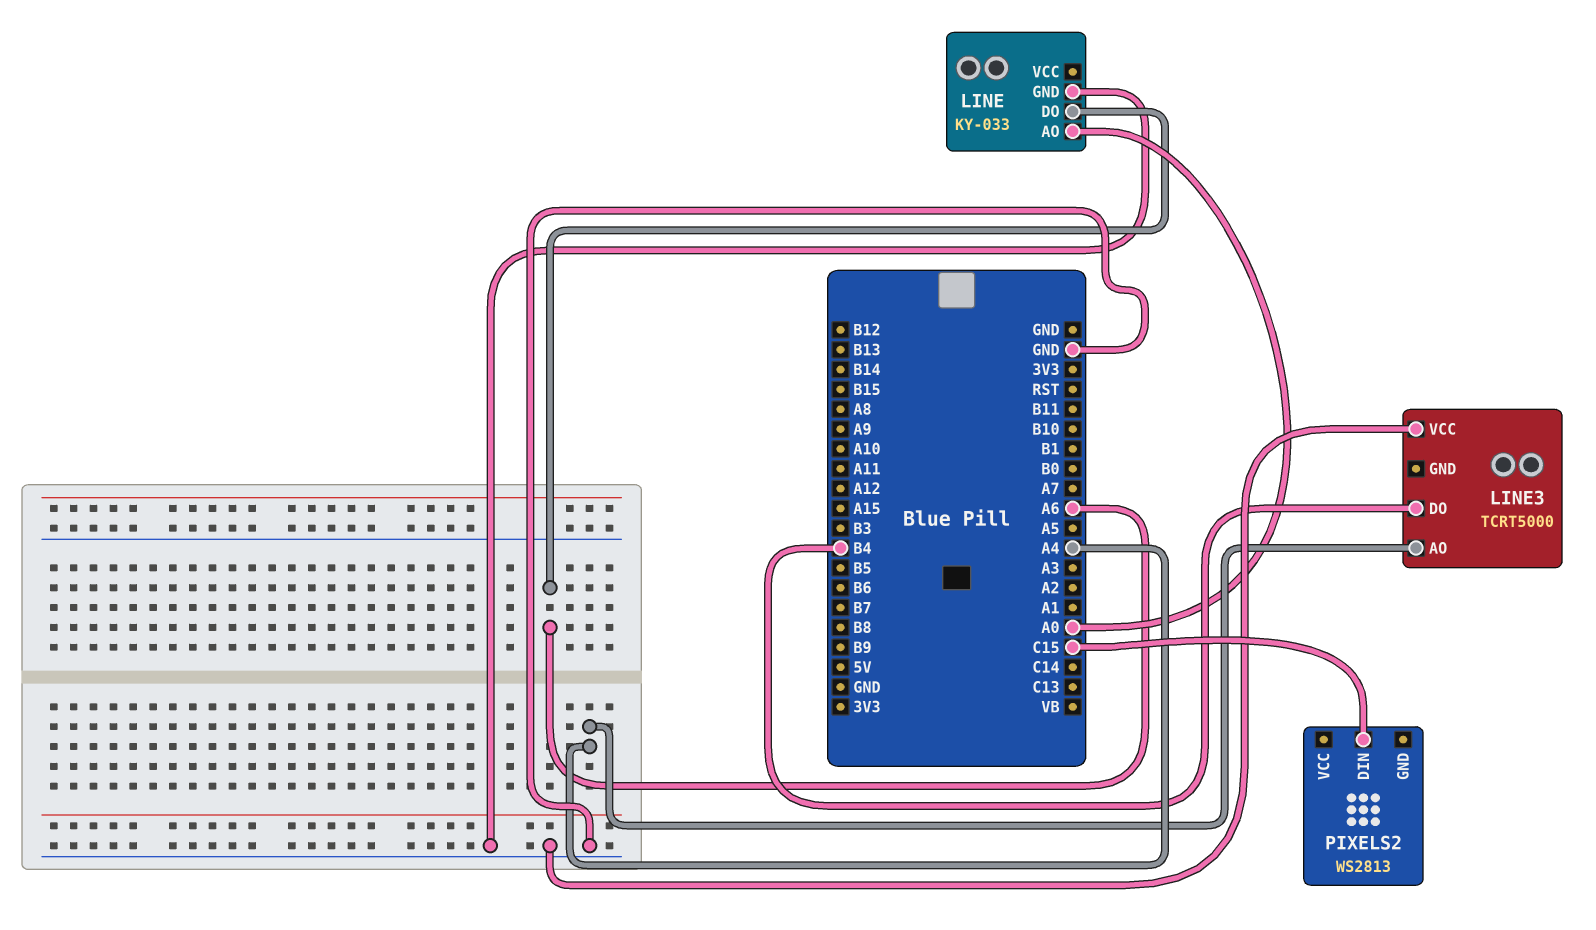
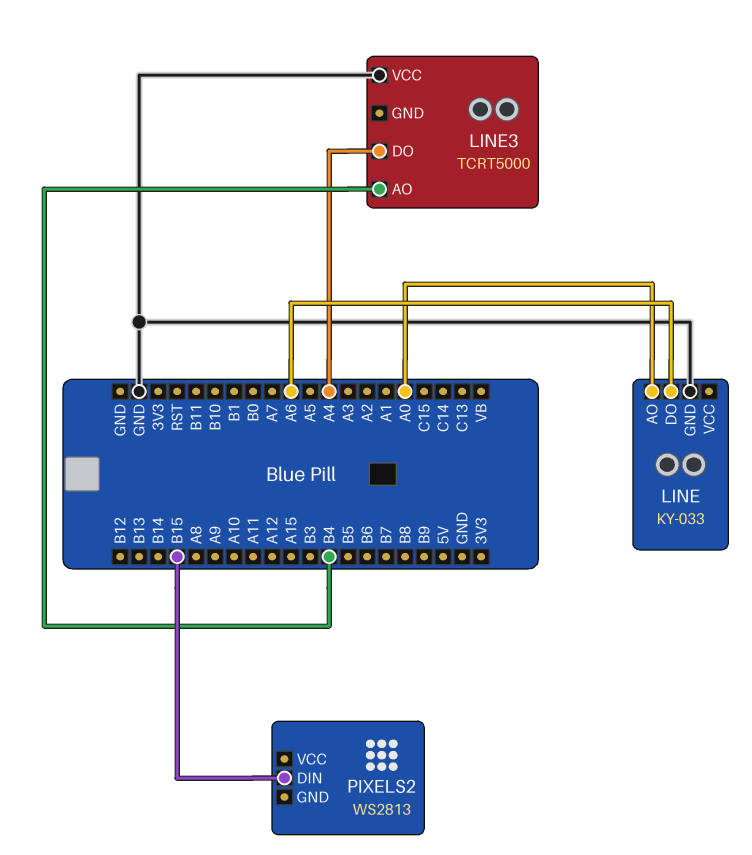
LINE3 pin AO: A4 -> B4
LINE3 pin DO: B4 -> A4
PIXELS2 pin DIN: C15 -> B15

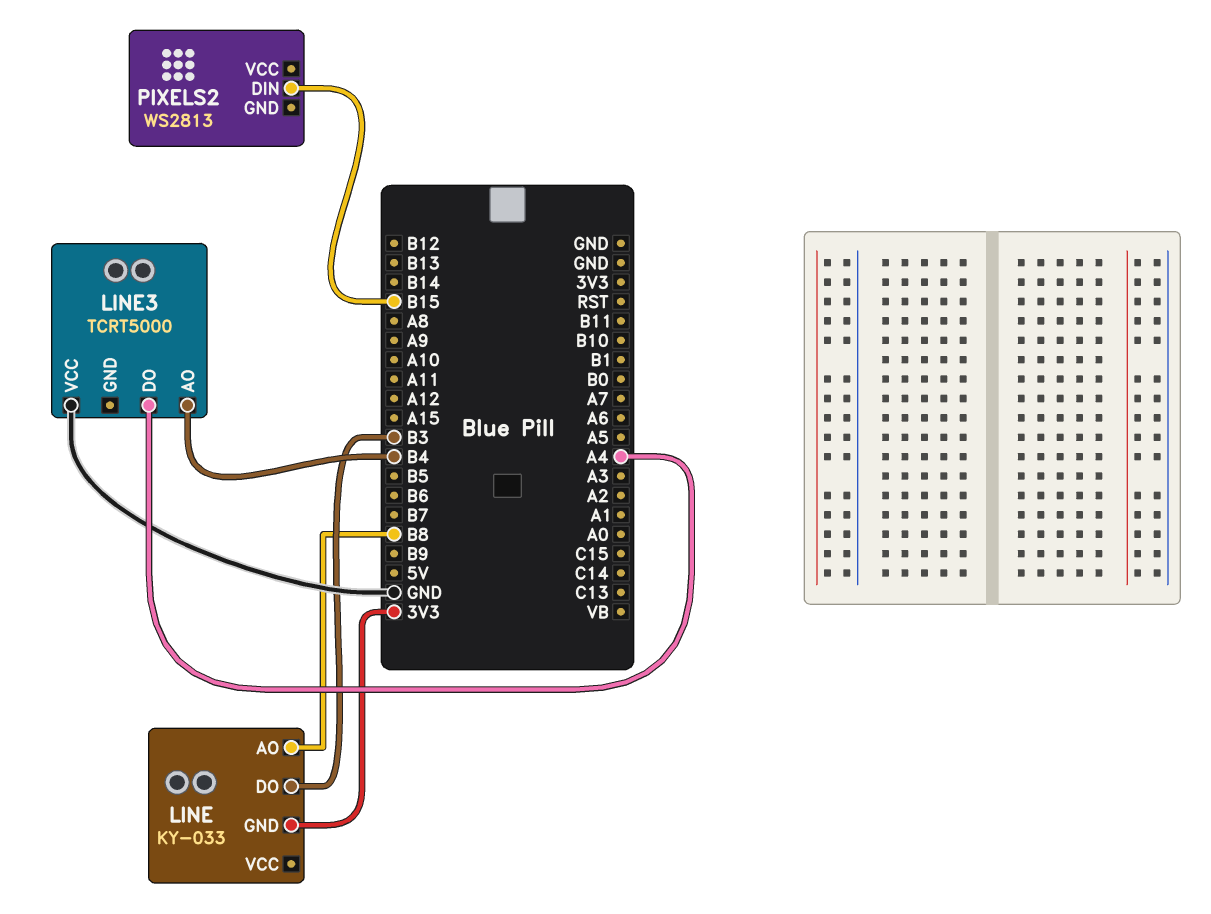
LINE pin AO: A0 -> B8
LINE pin DO: A6 -> B3
LINE pin GND: GND -> 3V3

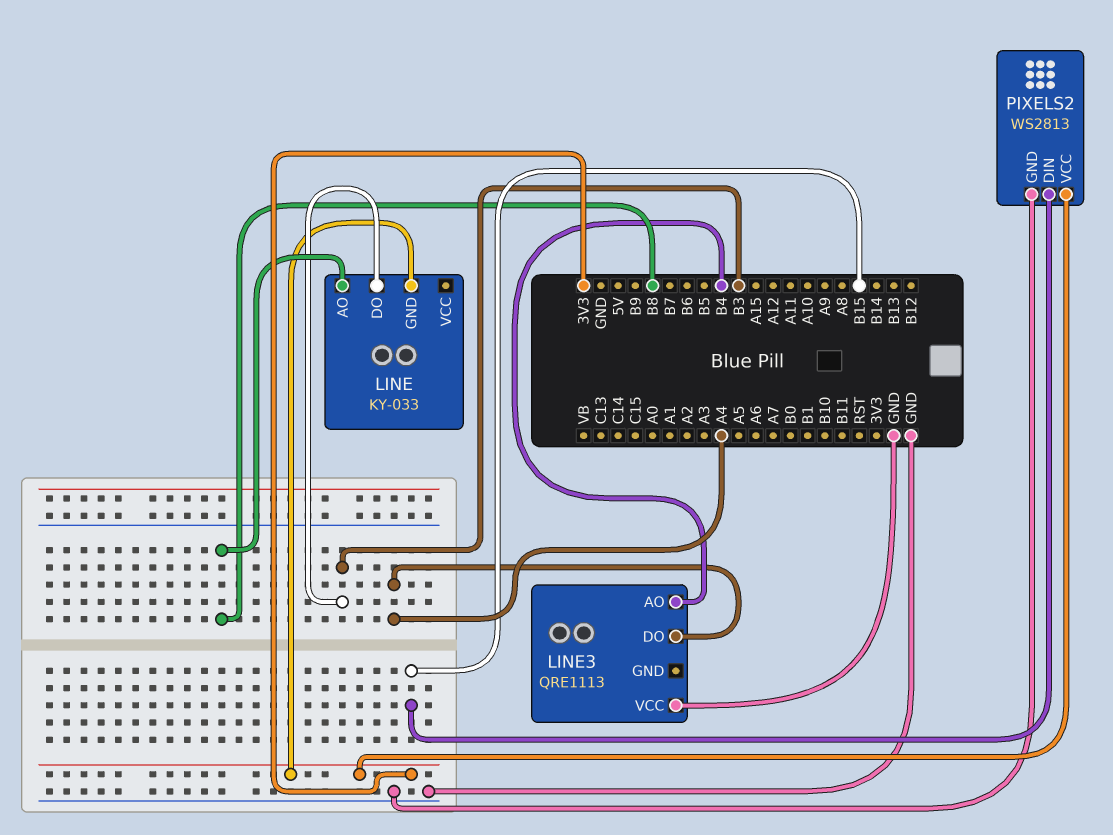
LINE3: TCRT5000 -> QRE1113
PIXELS2 pin GND: none -> GND
PIXELS2 pin VCC: none -> 3V3

